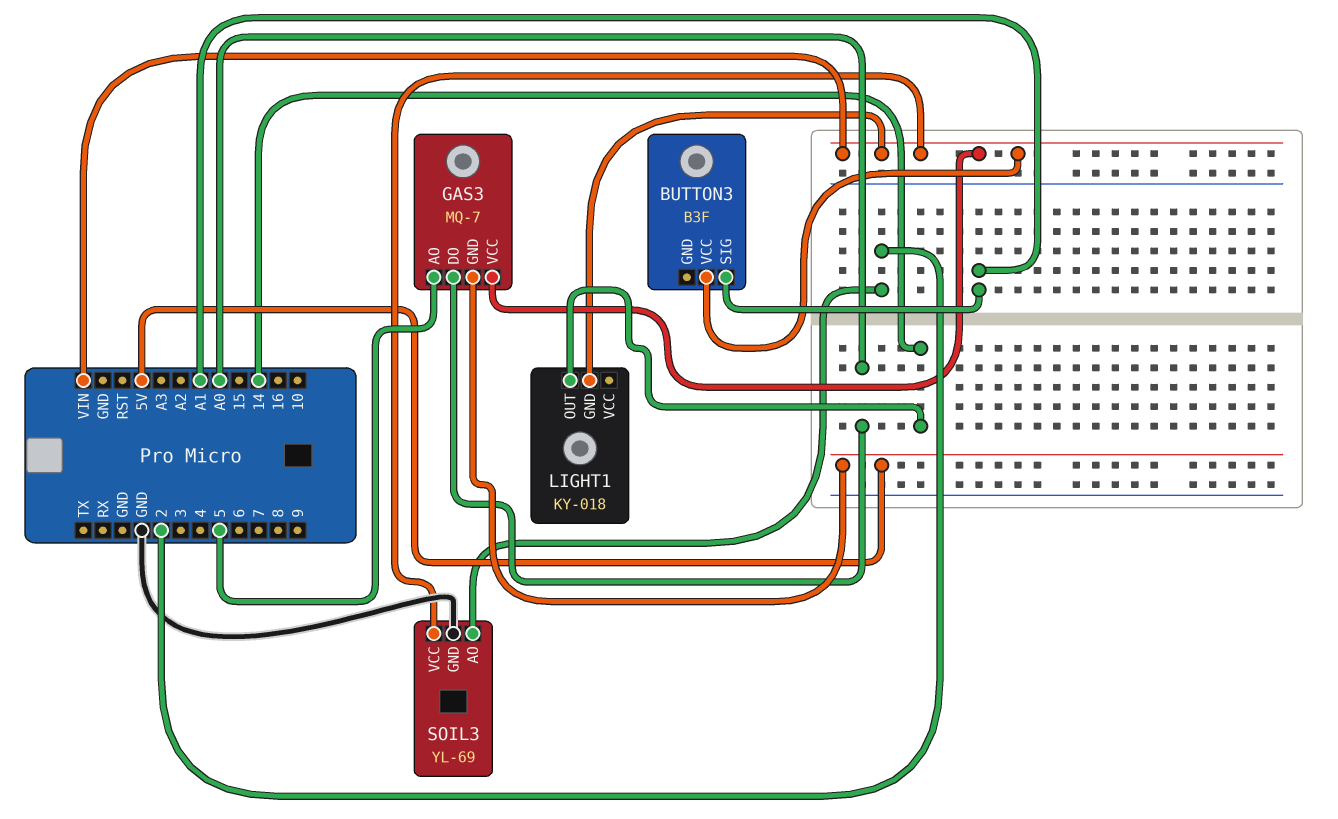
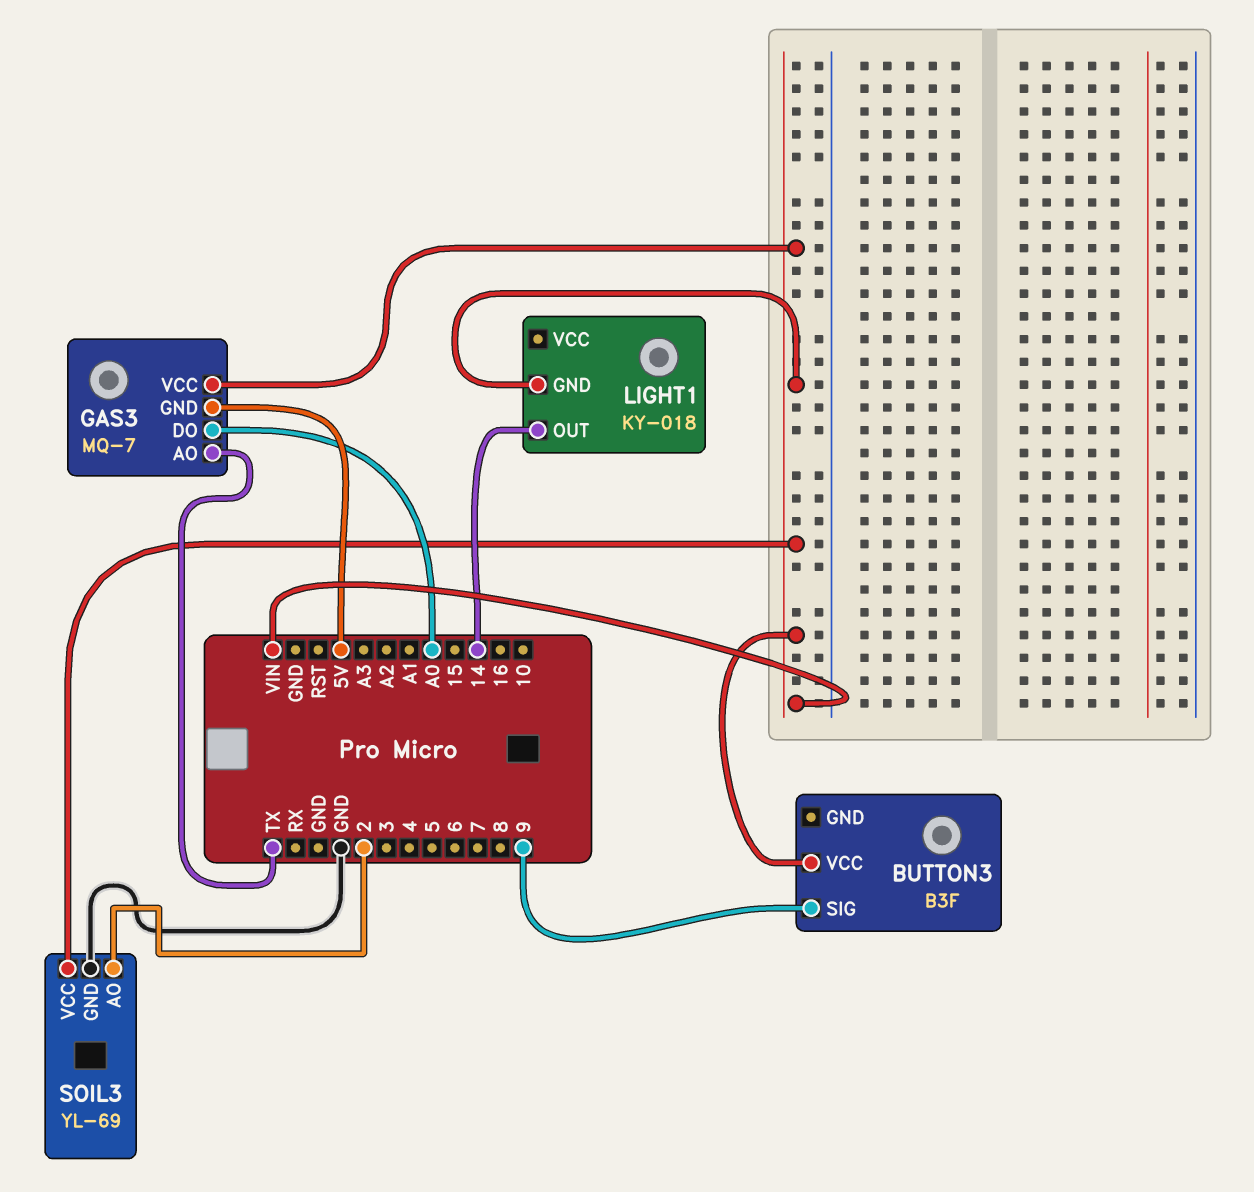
BUTTON3 pin SIG: A1 -> 9
GAS3 pin AO: 5 -> TX

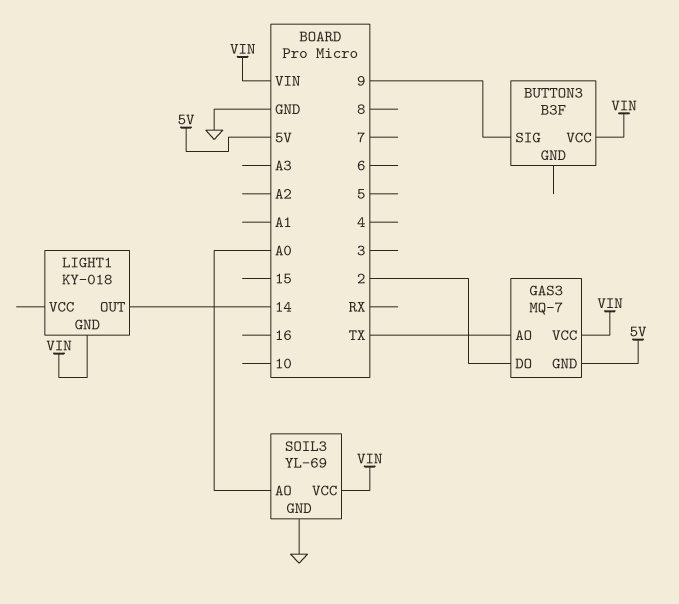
GAS3 pin DO: A0 -> 2
SOIL3 pin AO: 2 -> A0

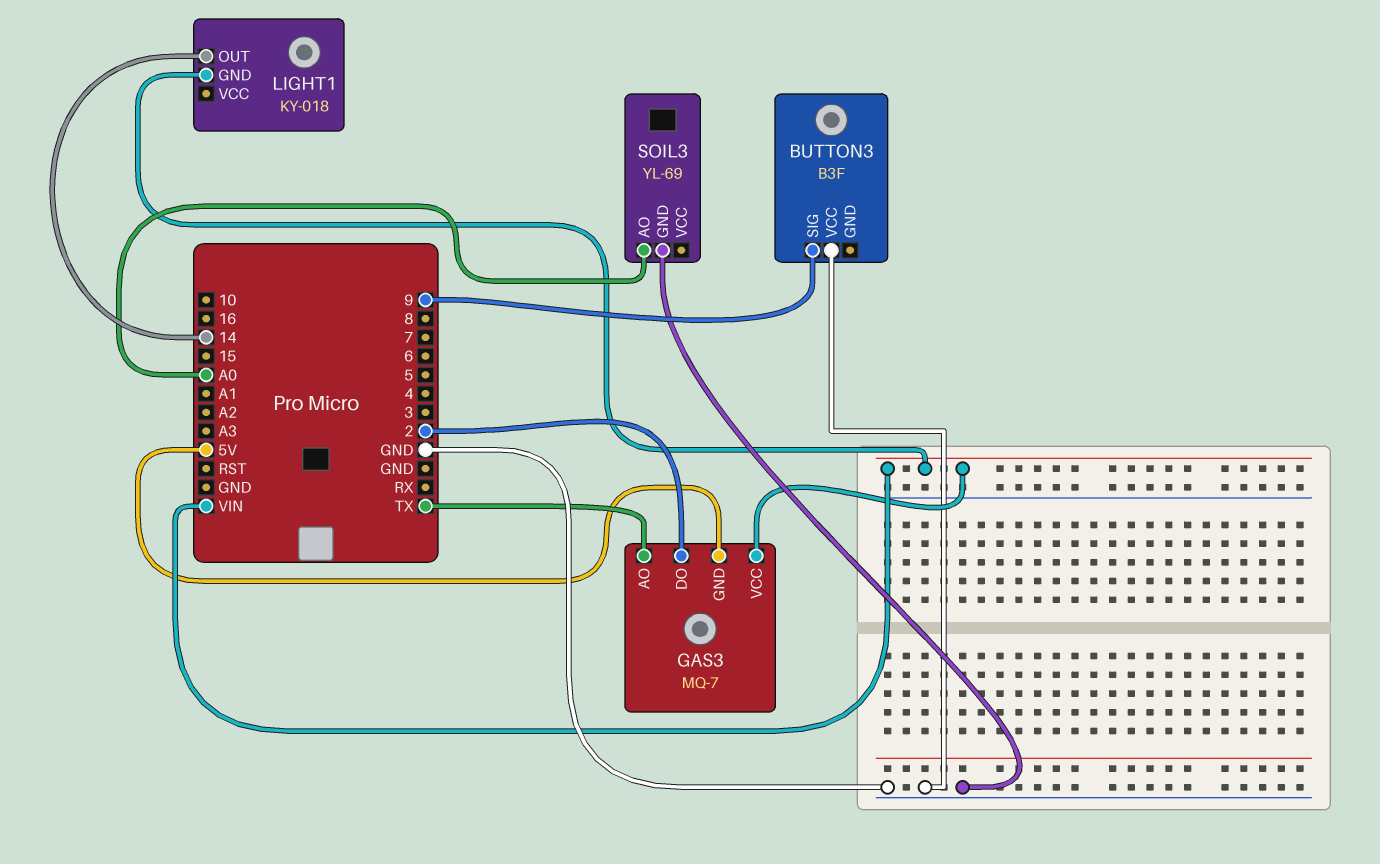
BUTTON3 pin VCC: VIN -> GND
SOIL3 pin VCC: VIN -> none

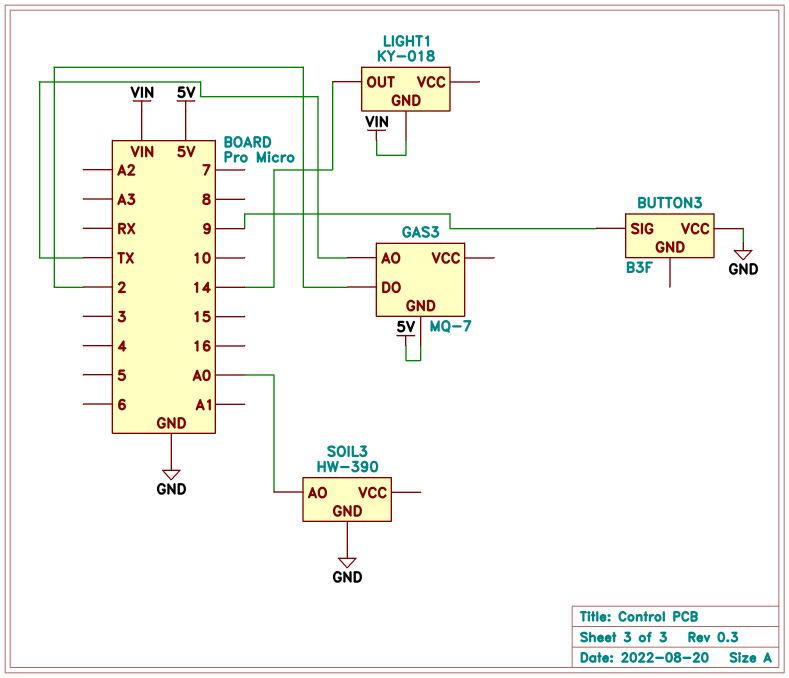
GAS3 pin VCC: VIN -> none
SOIL3: YL-69 -> HW-390

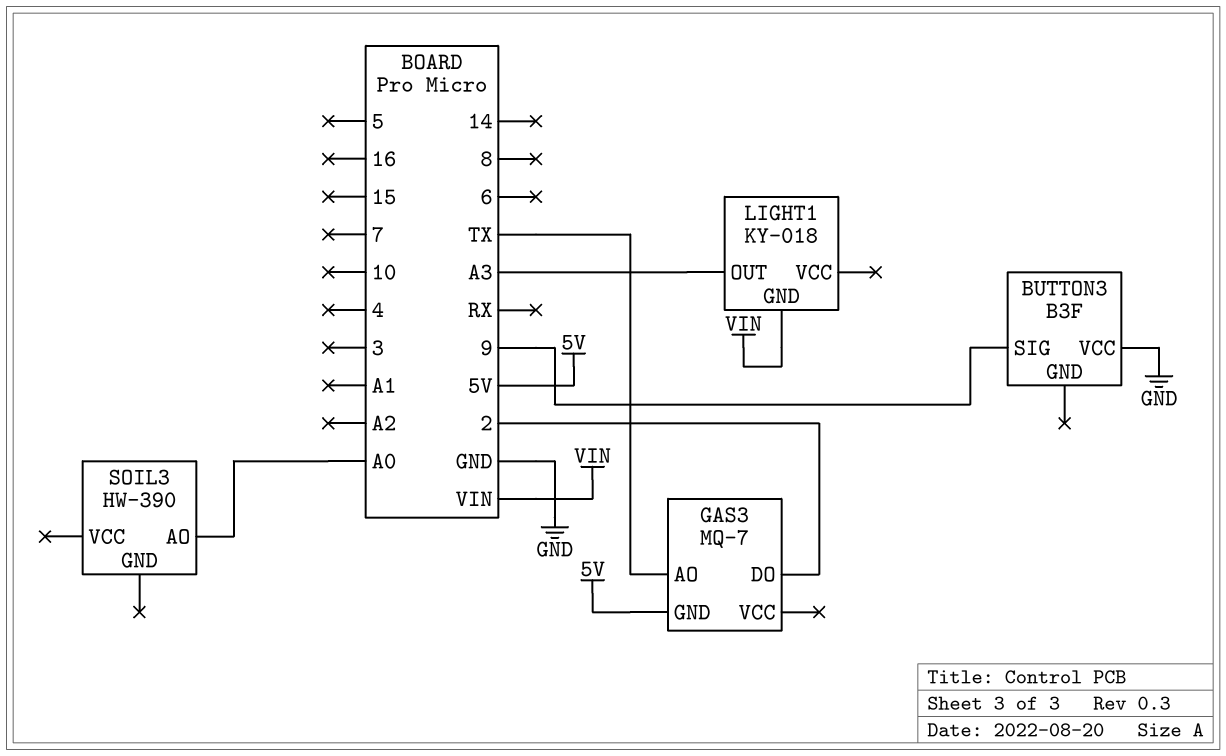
LIGHT1 pin OUT: 14 -> A3
SOIL3 pin GND: GND -> none

